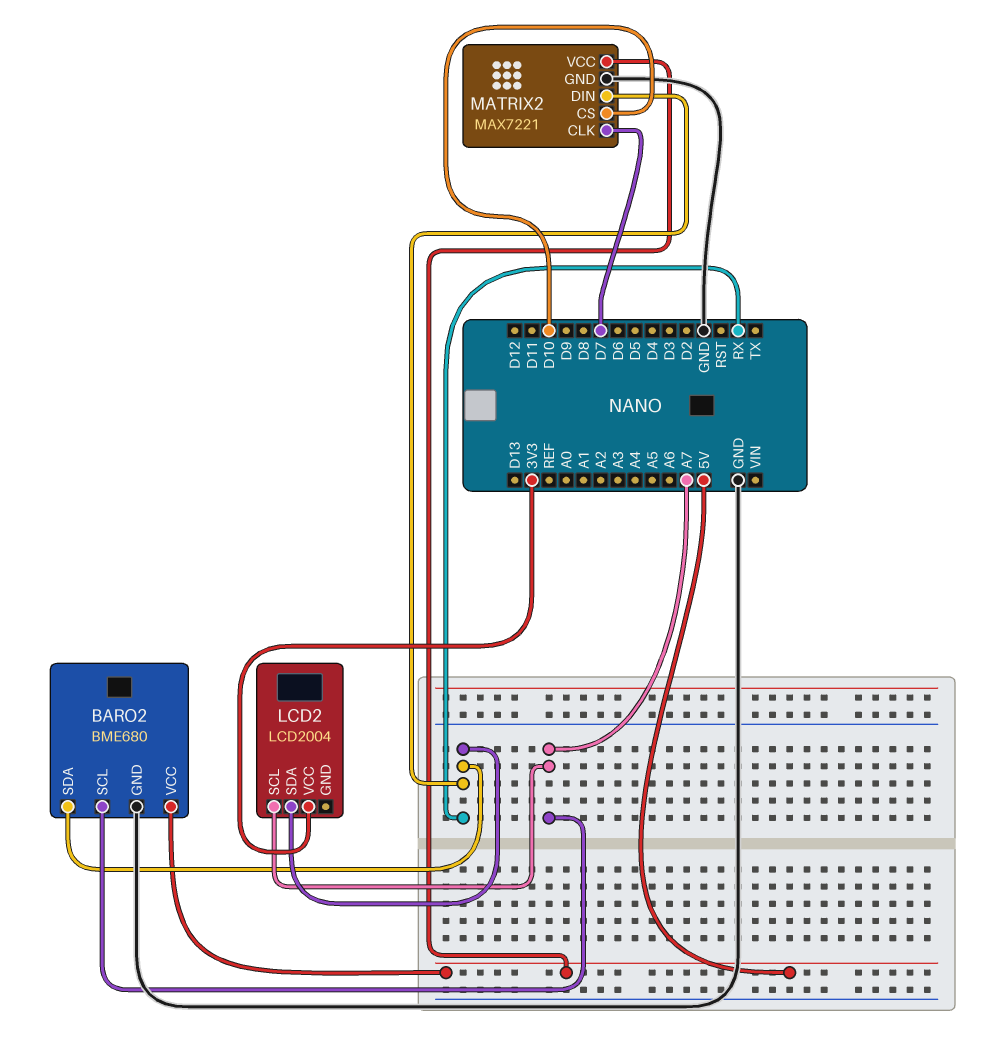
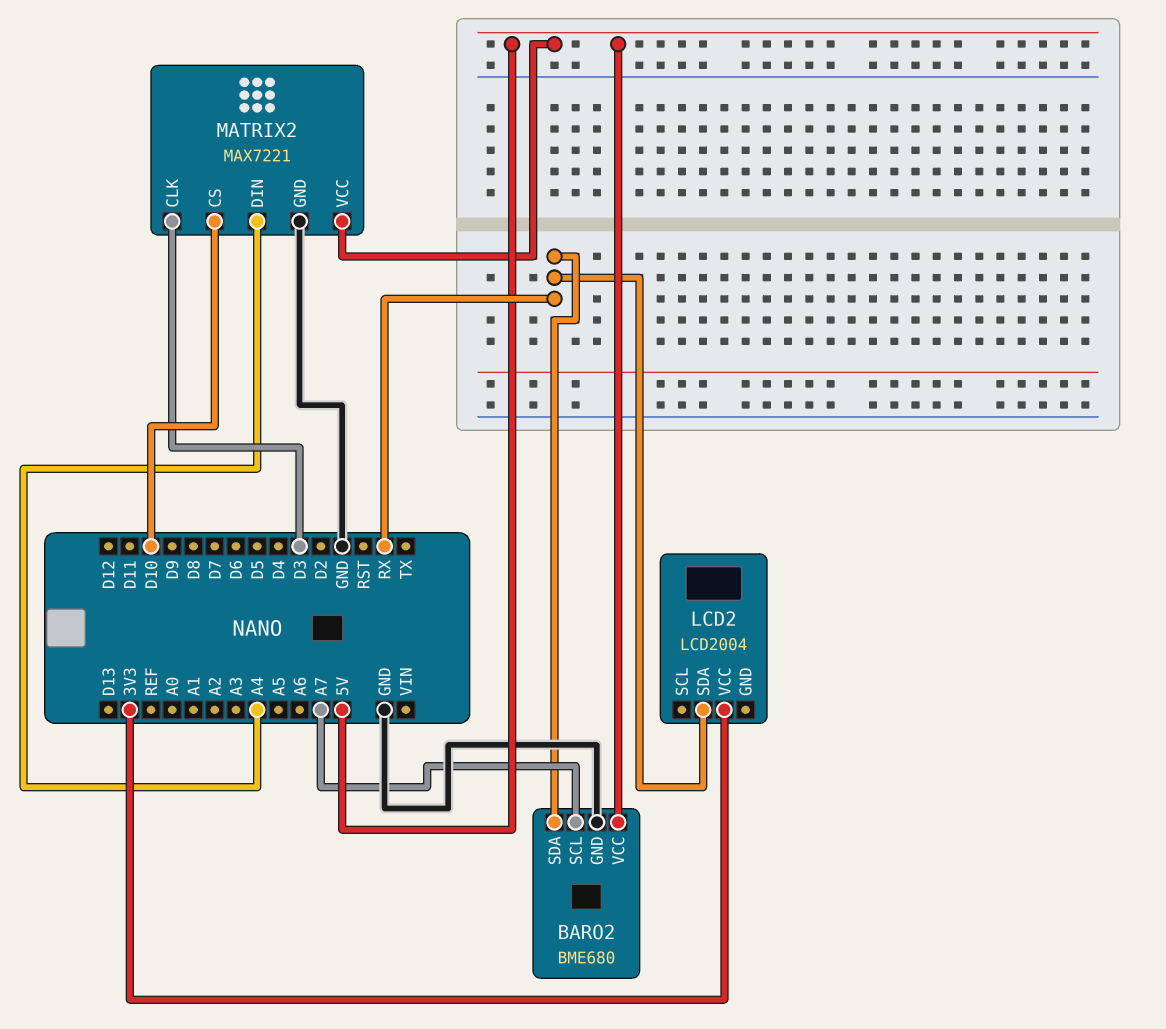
LCD2 pin SCL: A7 -> none
MATRIX2 pin CLK: D7 -> D3
MATRIX2 pin DIN: RX -> A4

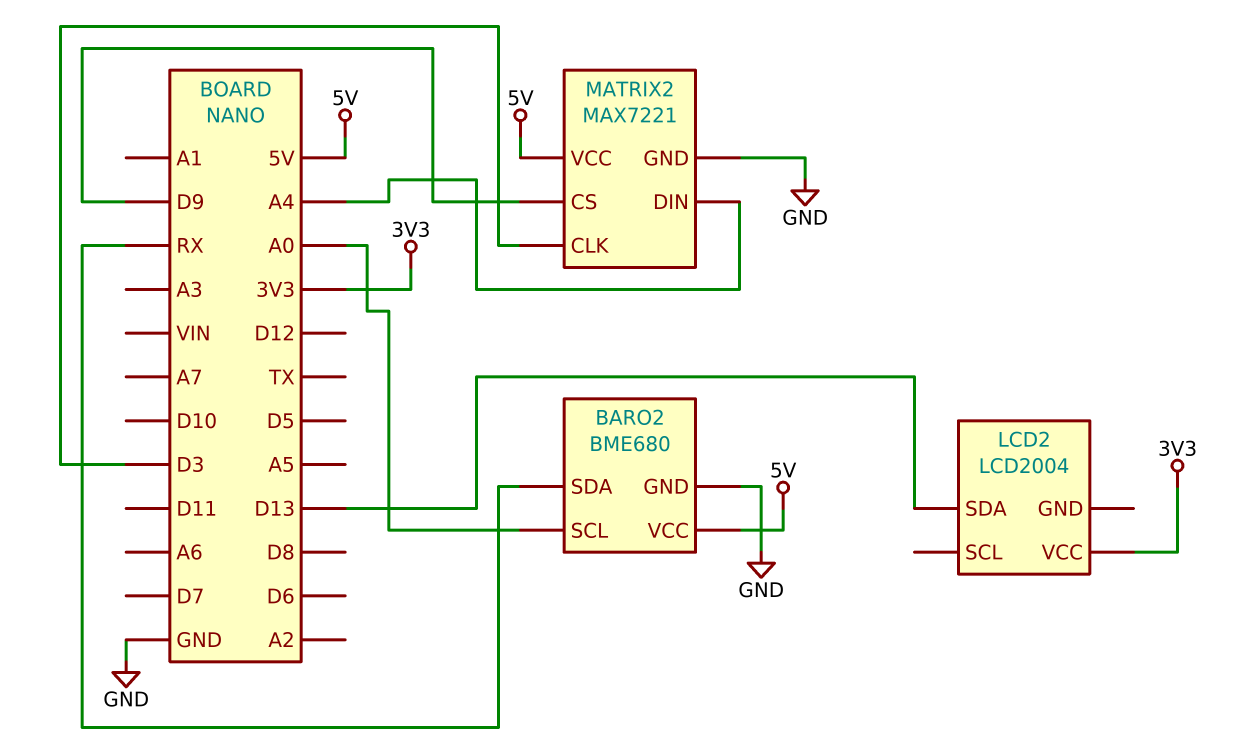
BARO2 pin SCL: A7 -> A0
LCD2 pin SDA: RX -> D13
MATRIX2 pin CS: D10 -> D9

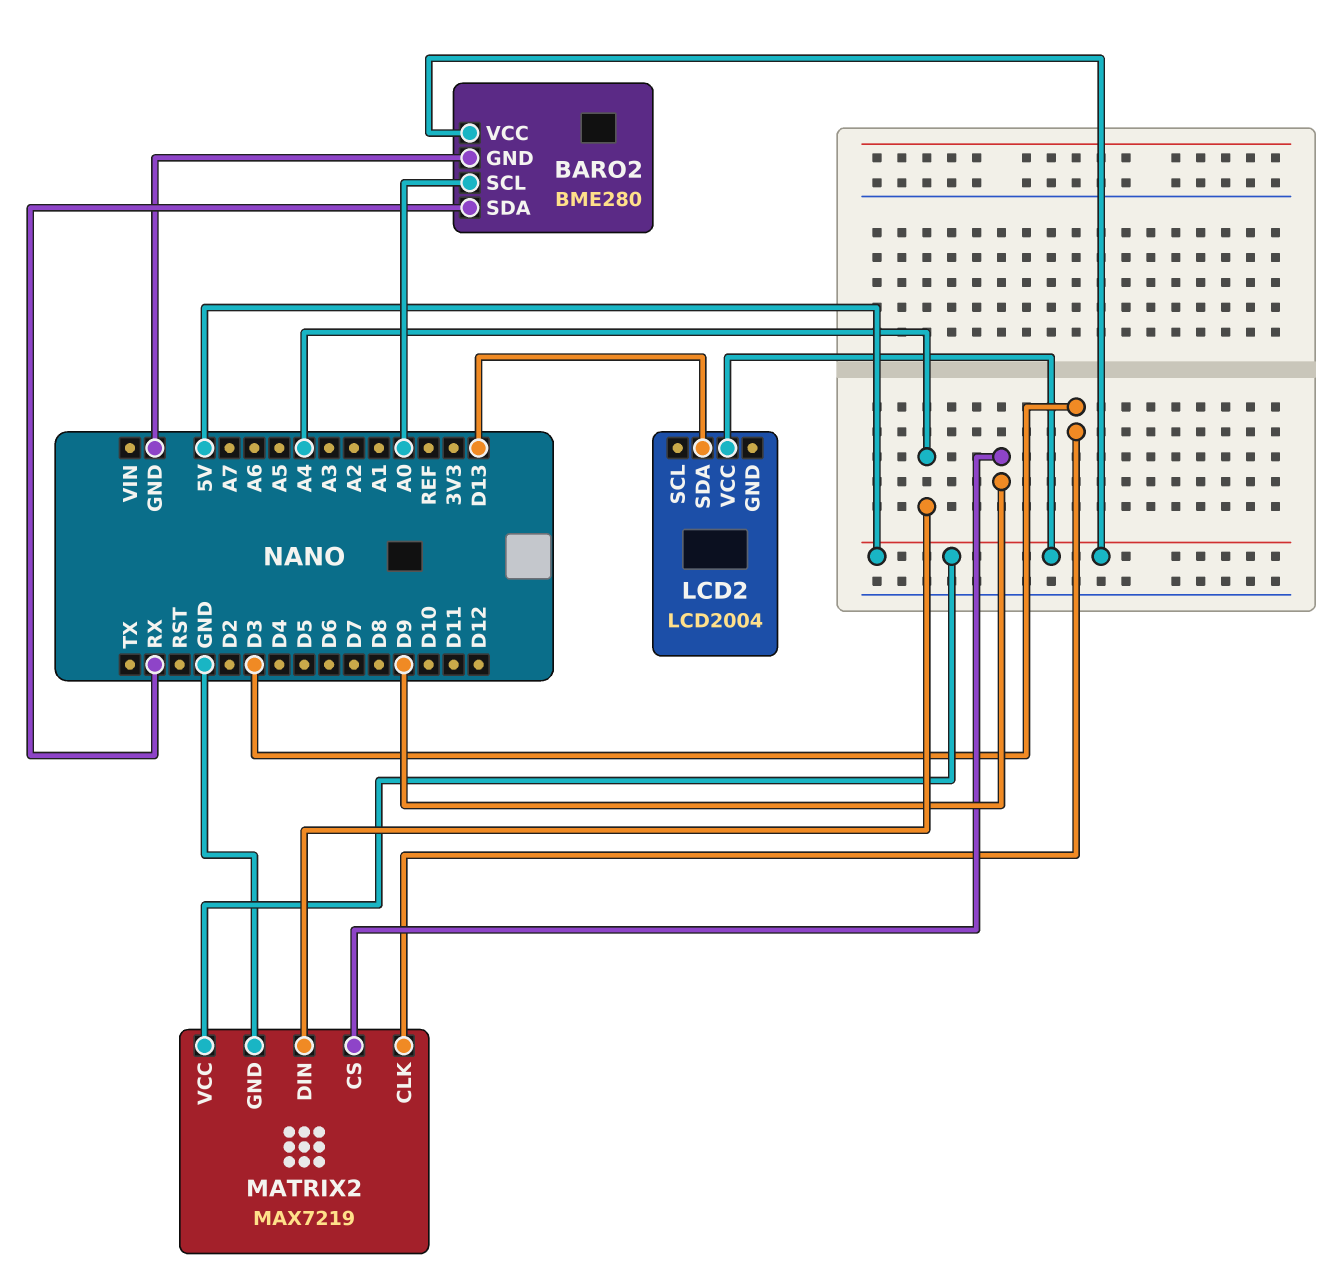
BARO2: BME680 -> BME280
LCD2 pin VCC: 3V3 -> 5V
MATRIX2: MAX7221 -> MAX7219

